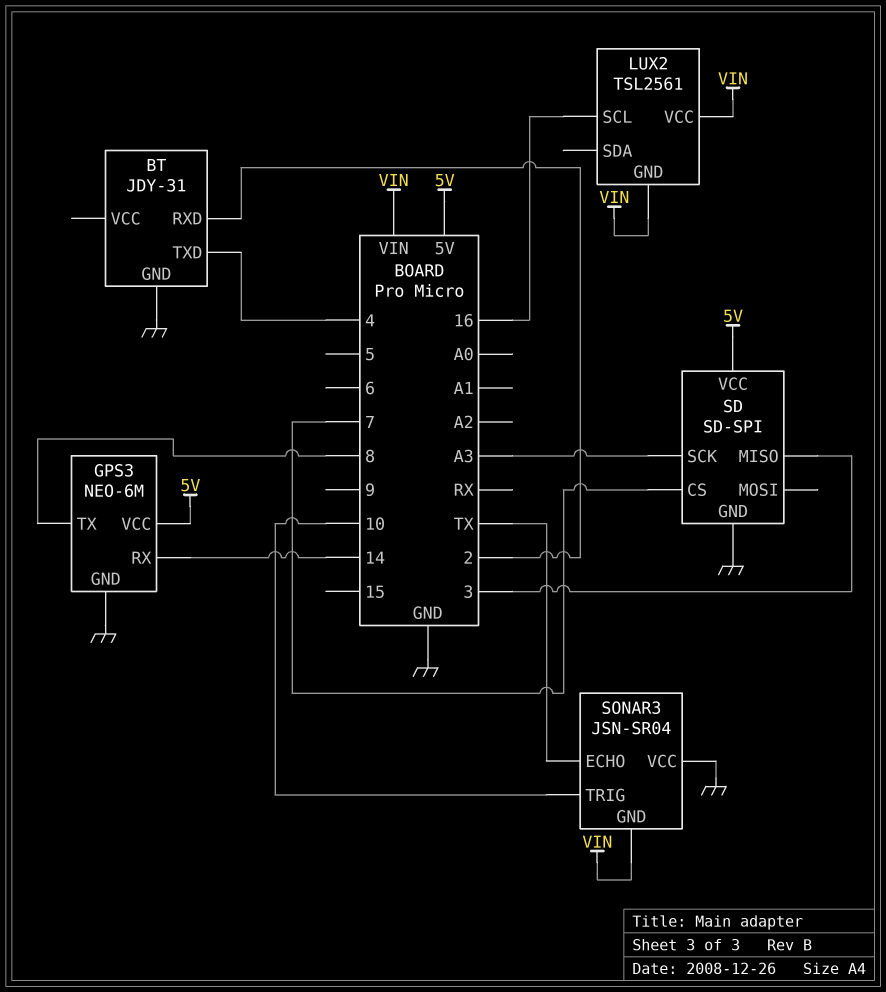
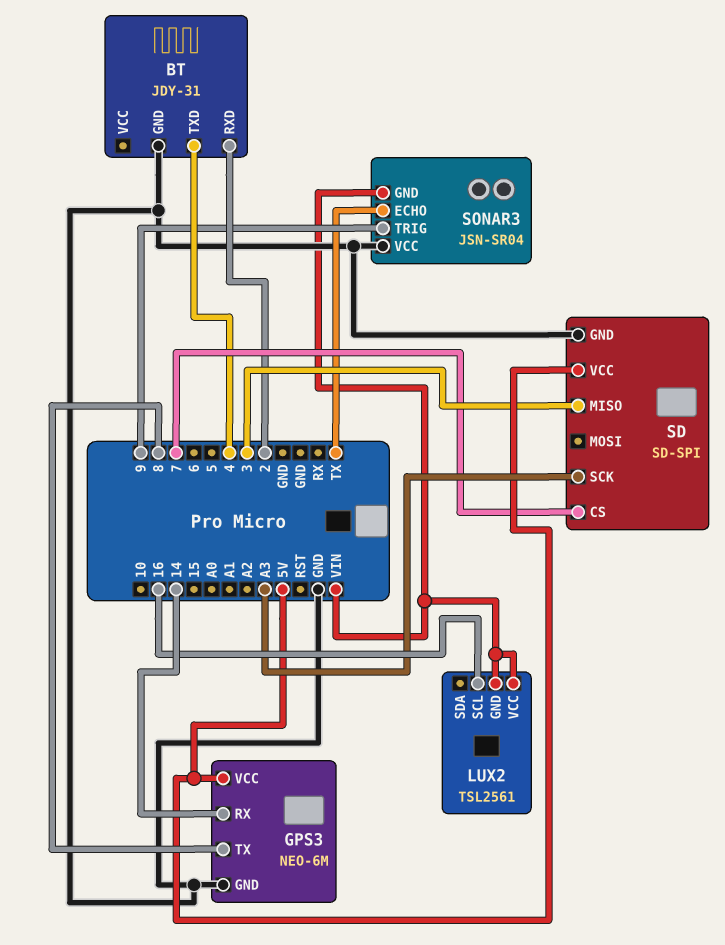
SONAR3 pin TRIG: 10 -> 9

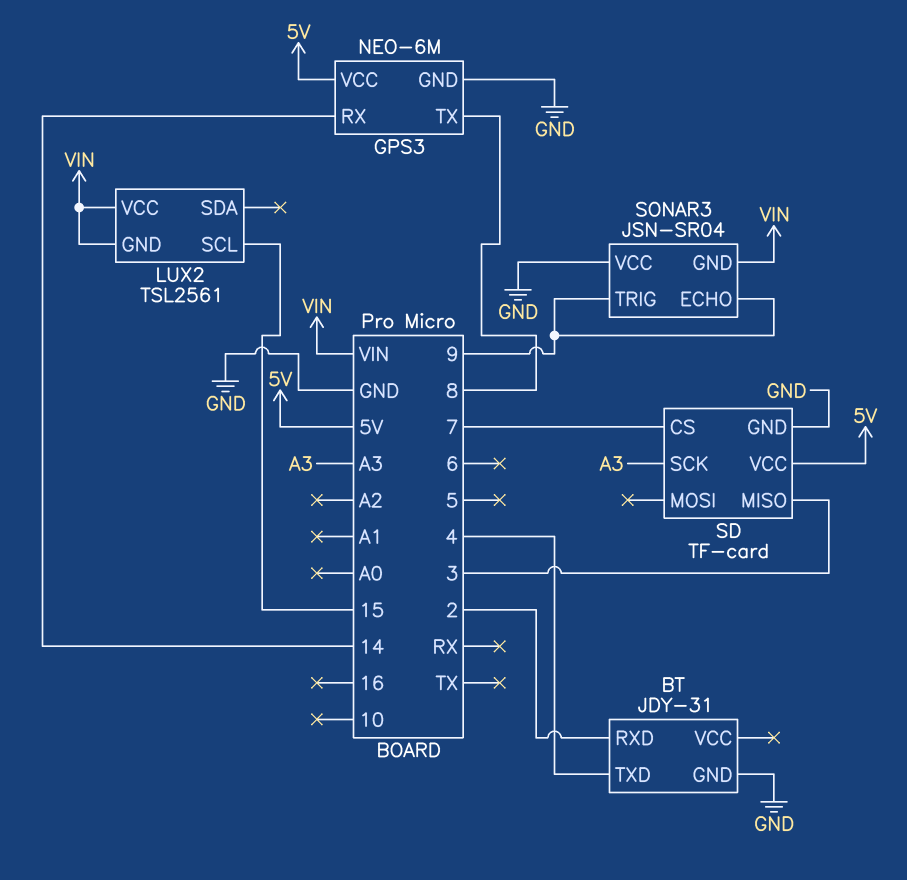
LUX2 pin SCL: 16 -> 15
SD: SD-SPI -> TF-card
SONAR3 pin ECHO: TX -> 9

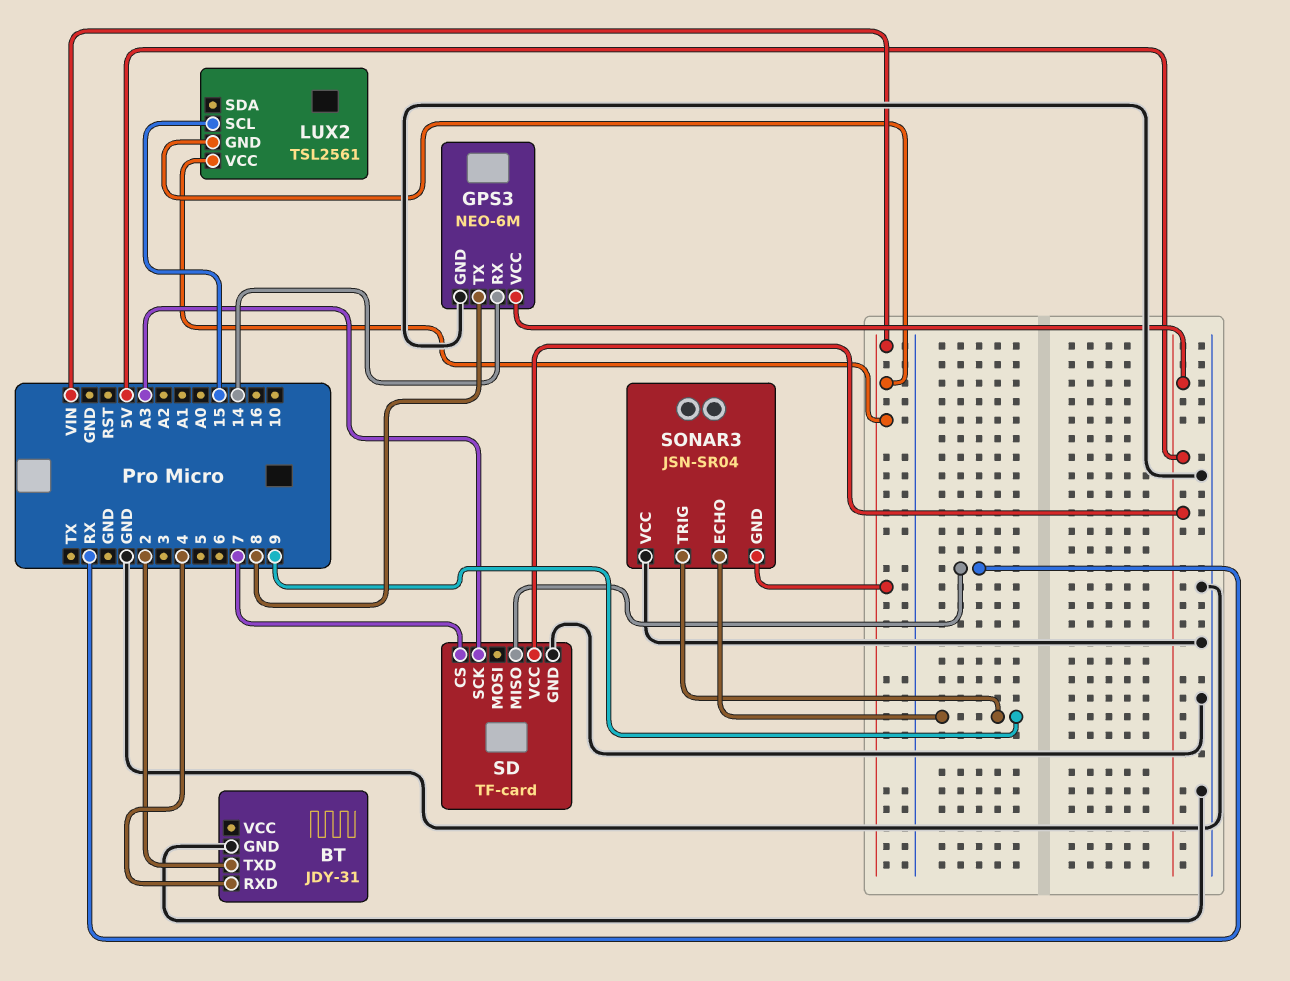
BT pin RXD: 2 -> 4
BT pin TXD: 4 -> 2
SD pin MISO: 3 -> RX

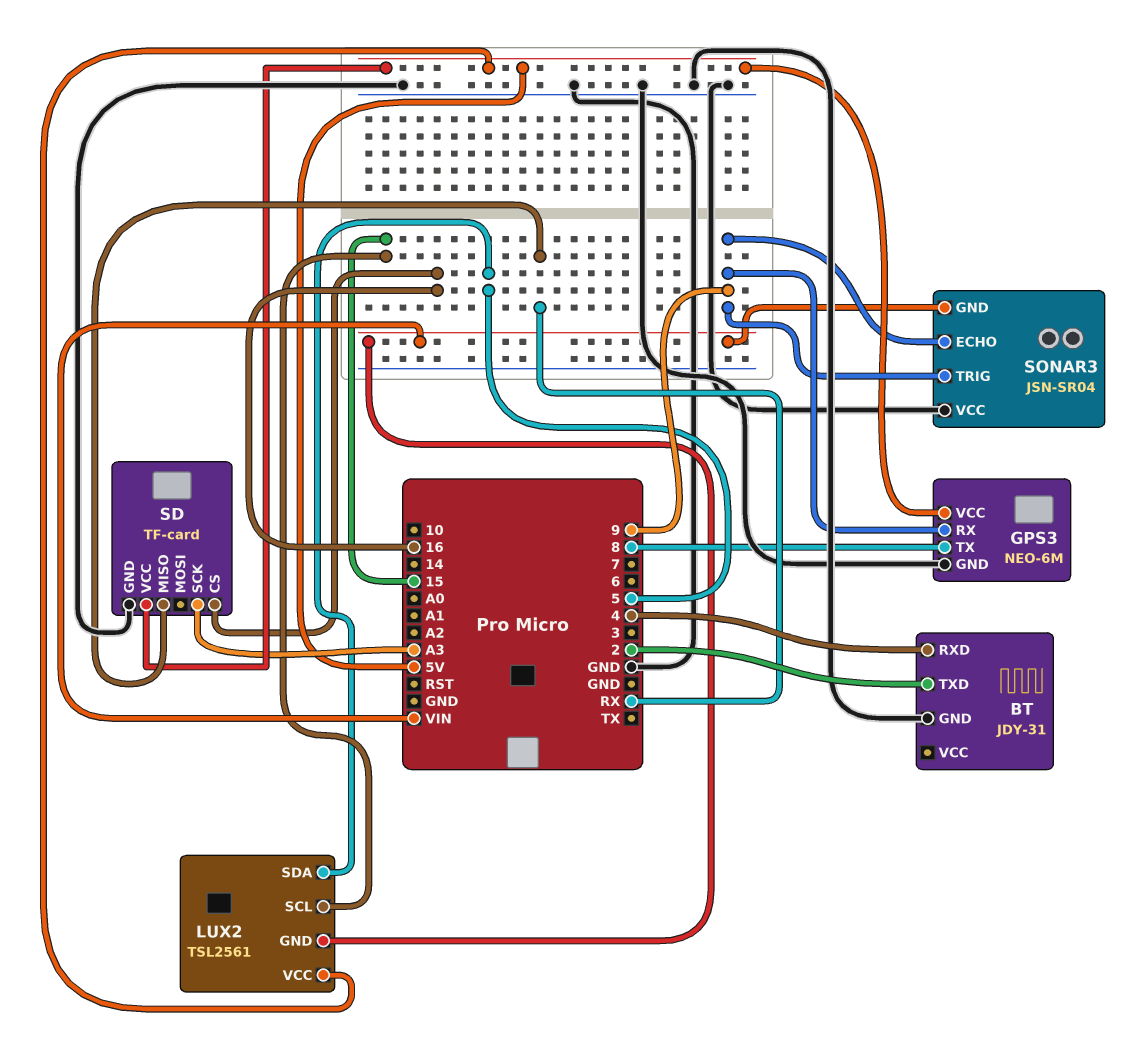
GPS3 pin RX: 14 -> 9
LUX2 pin SDA: none -> 5
LUX2 pin VCC: VIN -> 5V
SD pin CS: 7 -> 16

